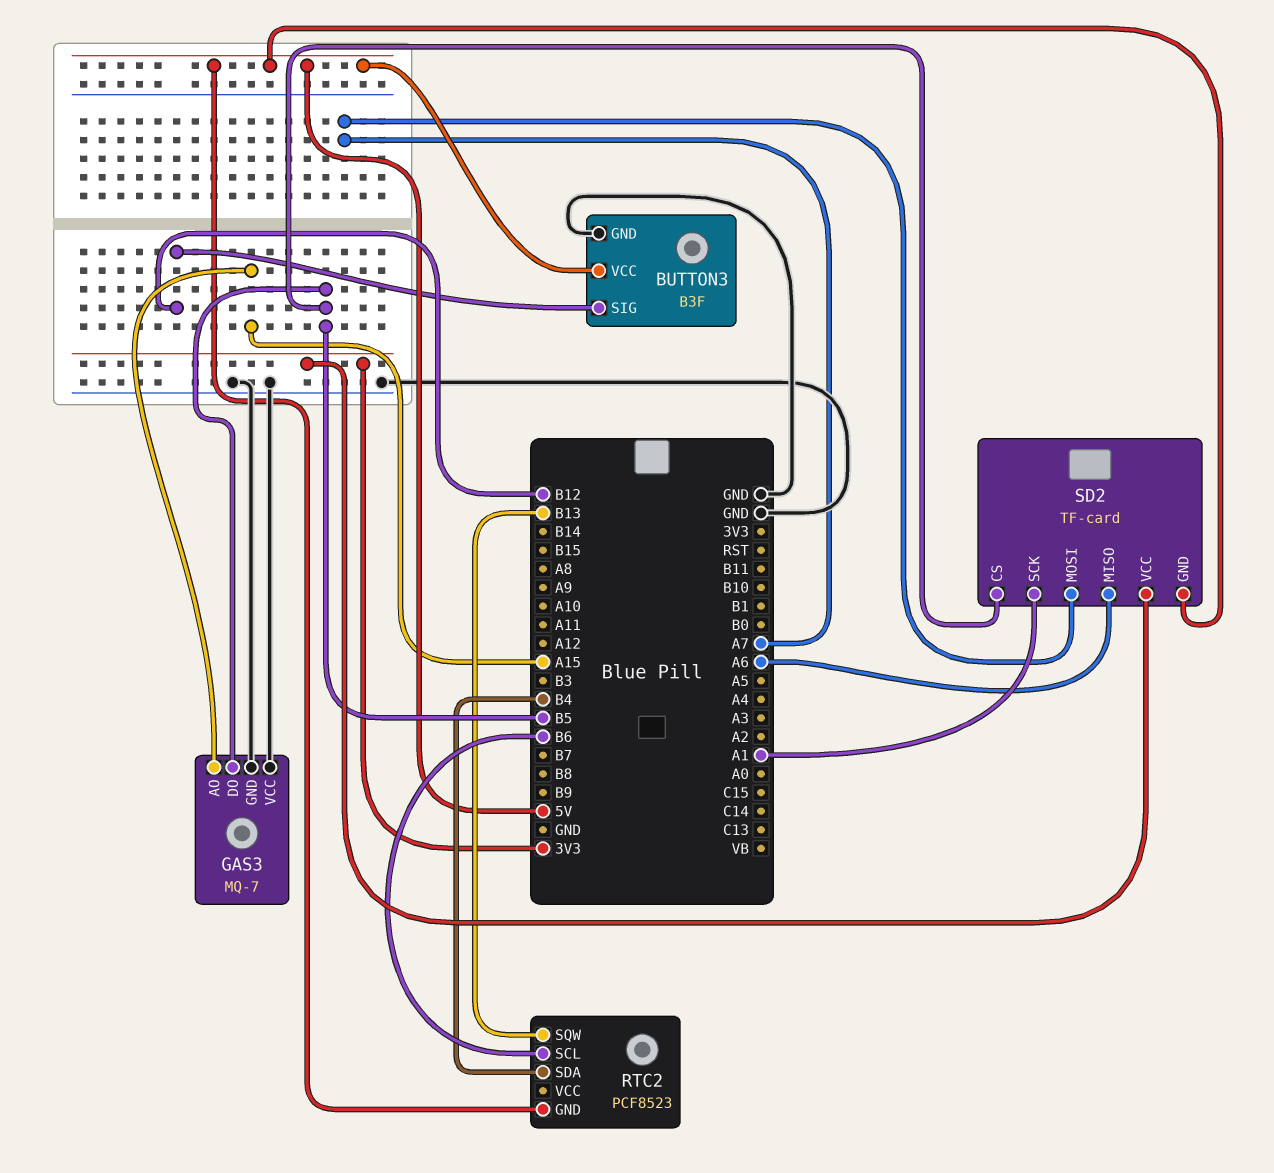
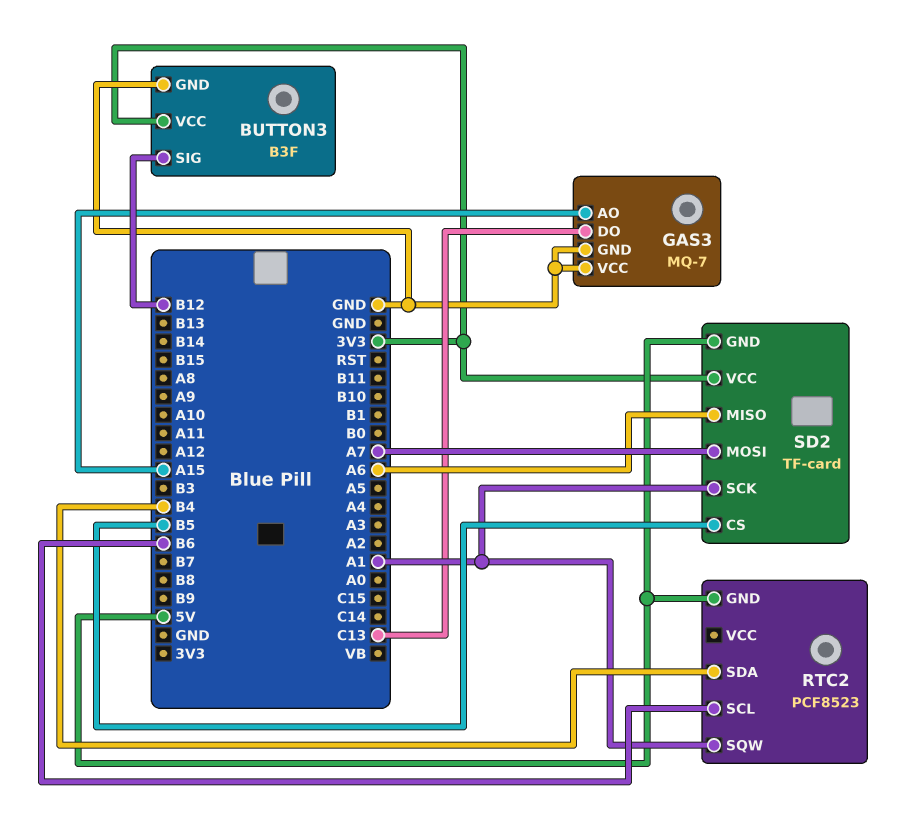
BUTTON3 pin VCC: 5V -> 3V3
GAS3 pin DO: B5 -> C13
RTC2 pin SQW: B13 -> A1

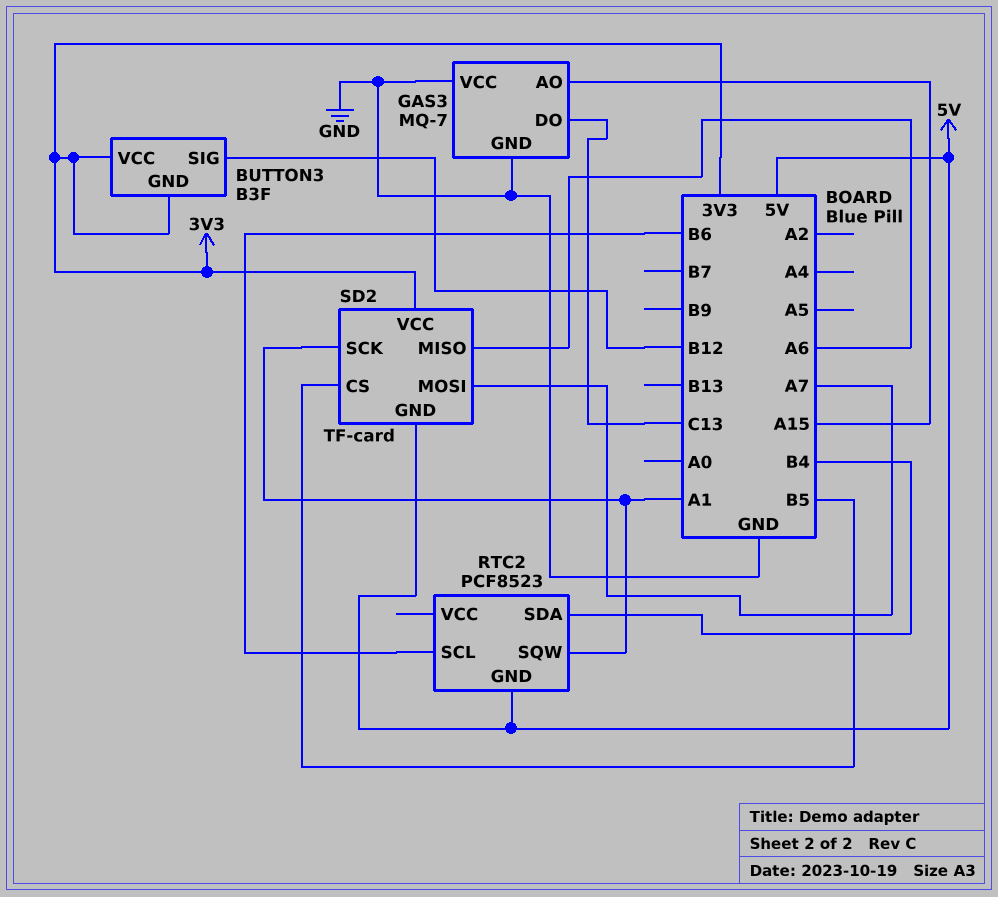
BUTTON3 pin GND: GND -> 3V3

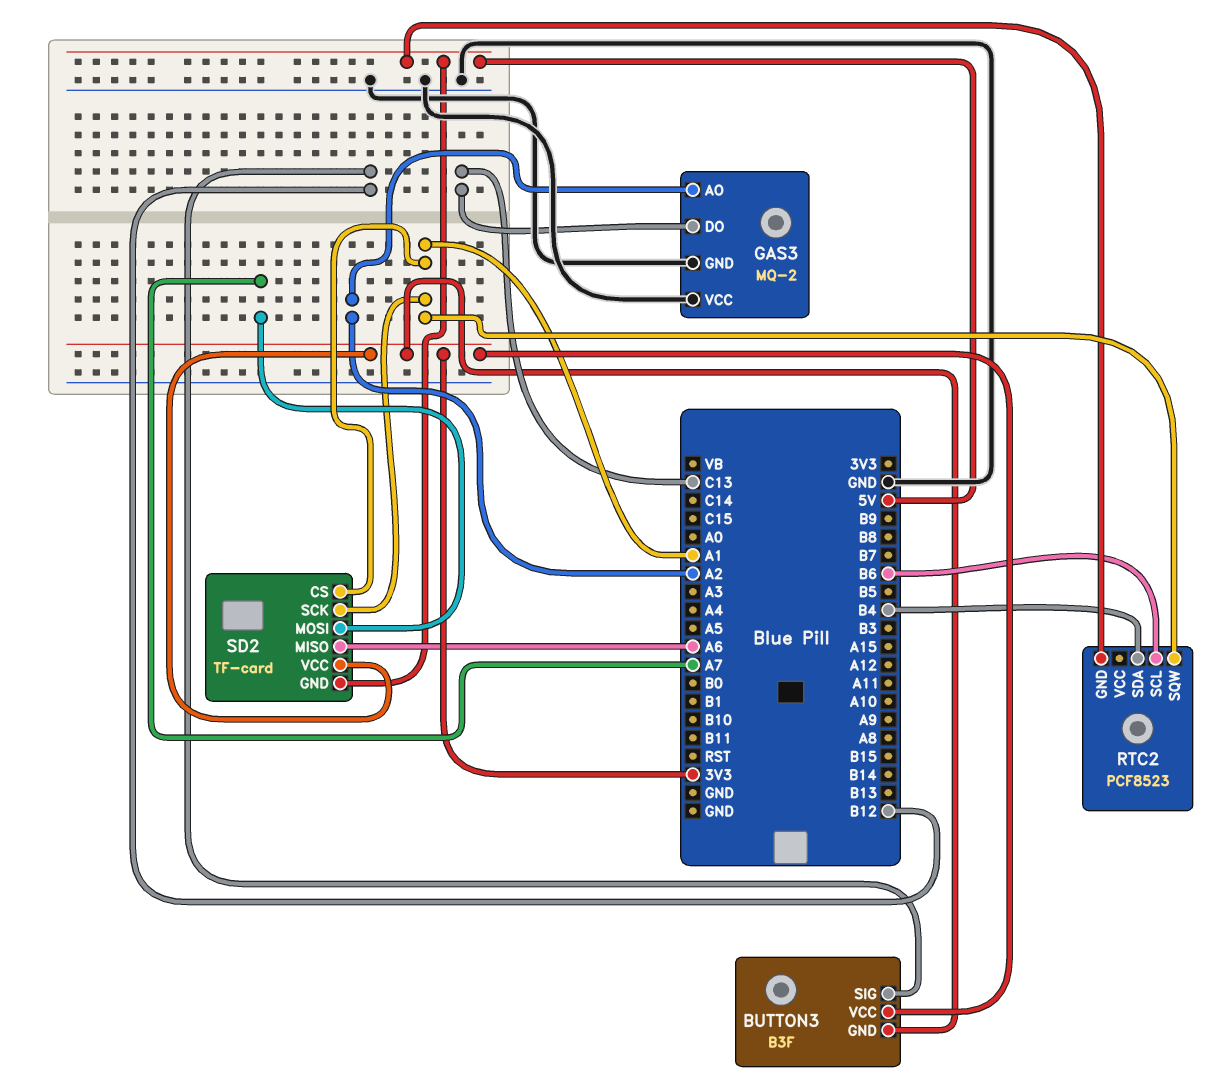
GAS3: MQ-7 -> MQ-2
GAS3 pin AO: A15 -> A2
SD2 pin CS: B5 -> A1

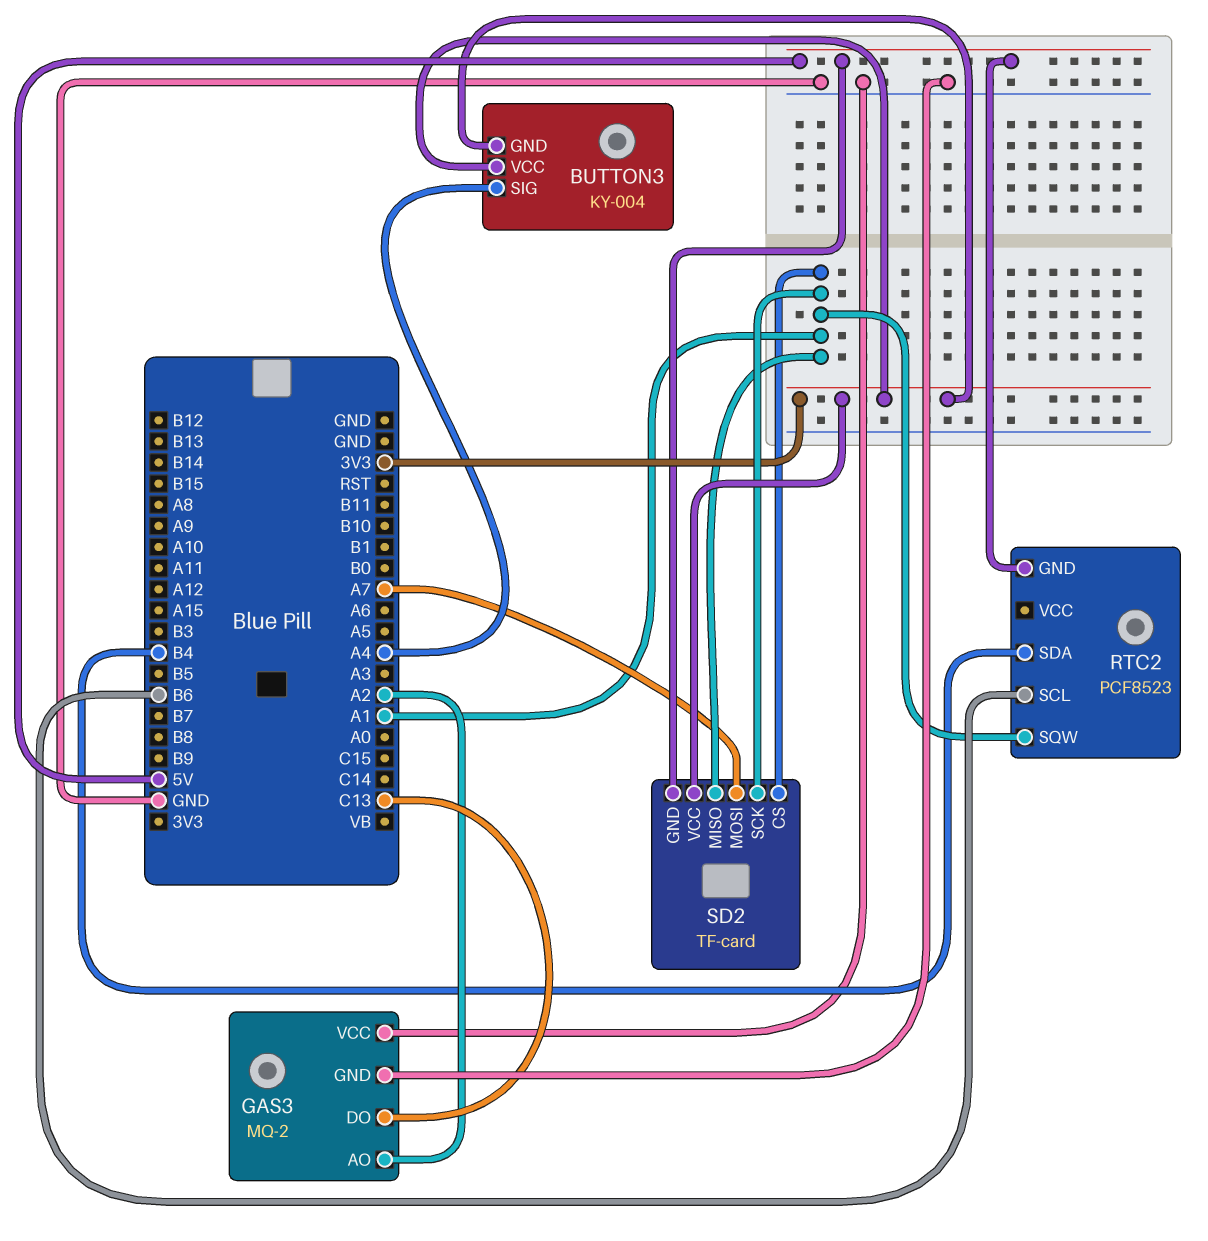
BUTTON3: B3F -> KY-004
BUTTON3 pin SIG: B12 -> A4
SD2 pin MISO: A6 -> A1

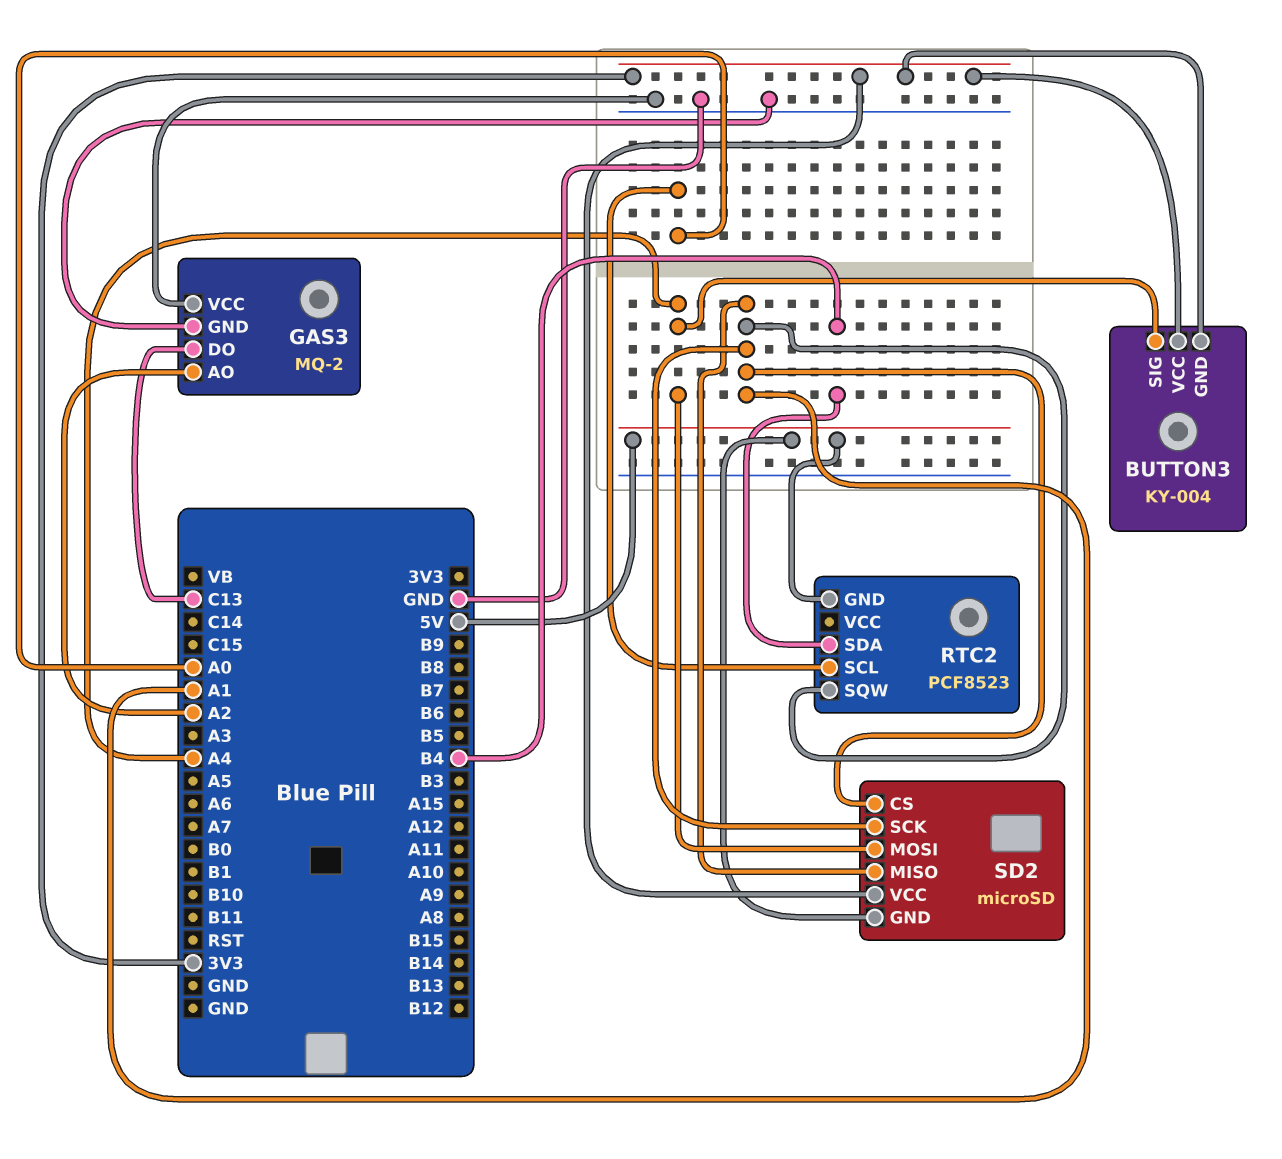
RTC2 pin SCL: B6 -> A0
SD2: TF-card -> microSD
SD2 pin MOSI: A7 -> A4

